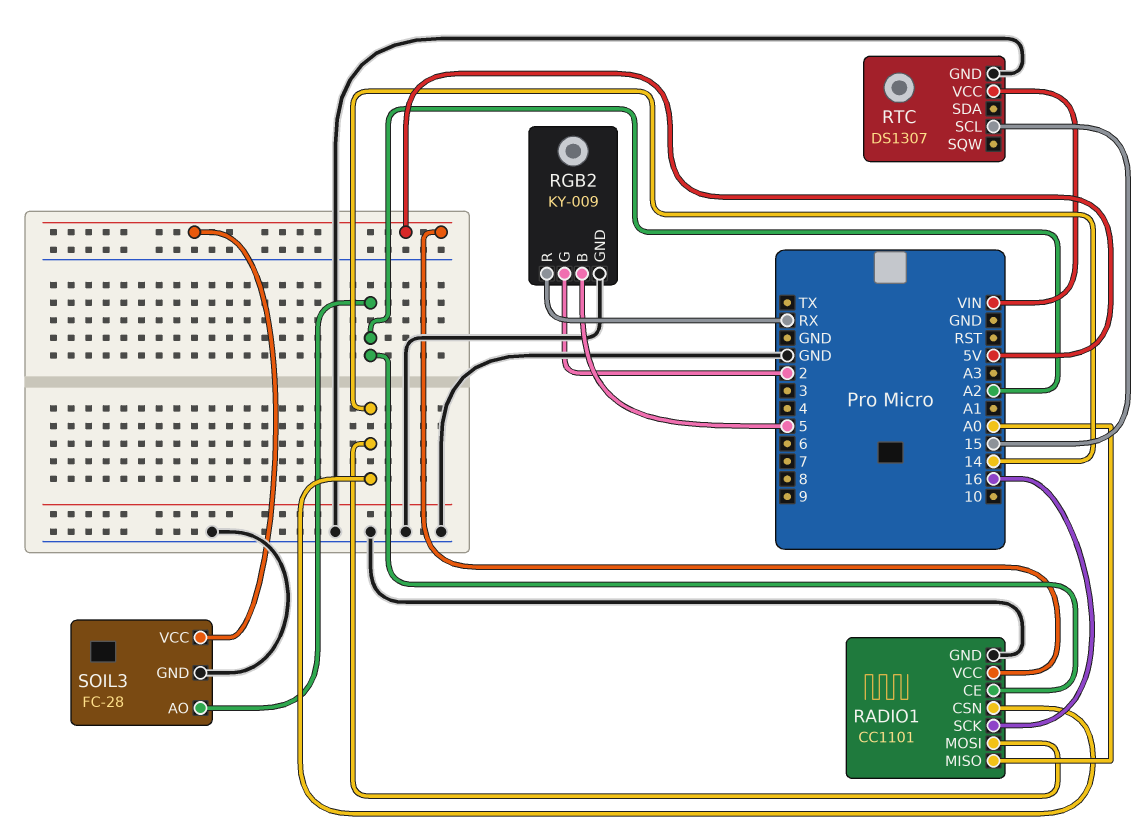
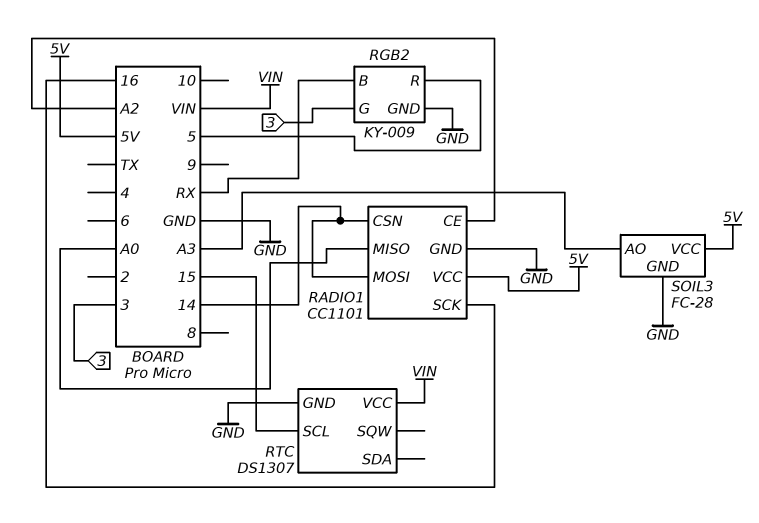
RGB2 pin B: 5 -> RX
RGB2 pin G: 2 -> 3
RGB2 pin R: RX -> 5
SOIL3 pin AO: A2 -> A3

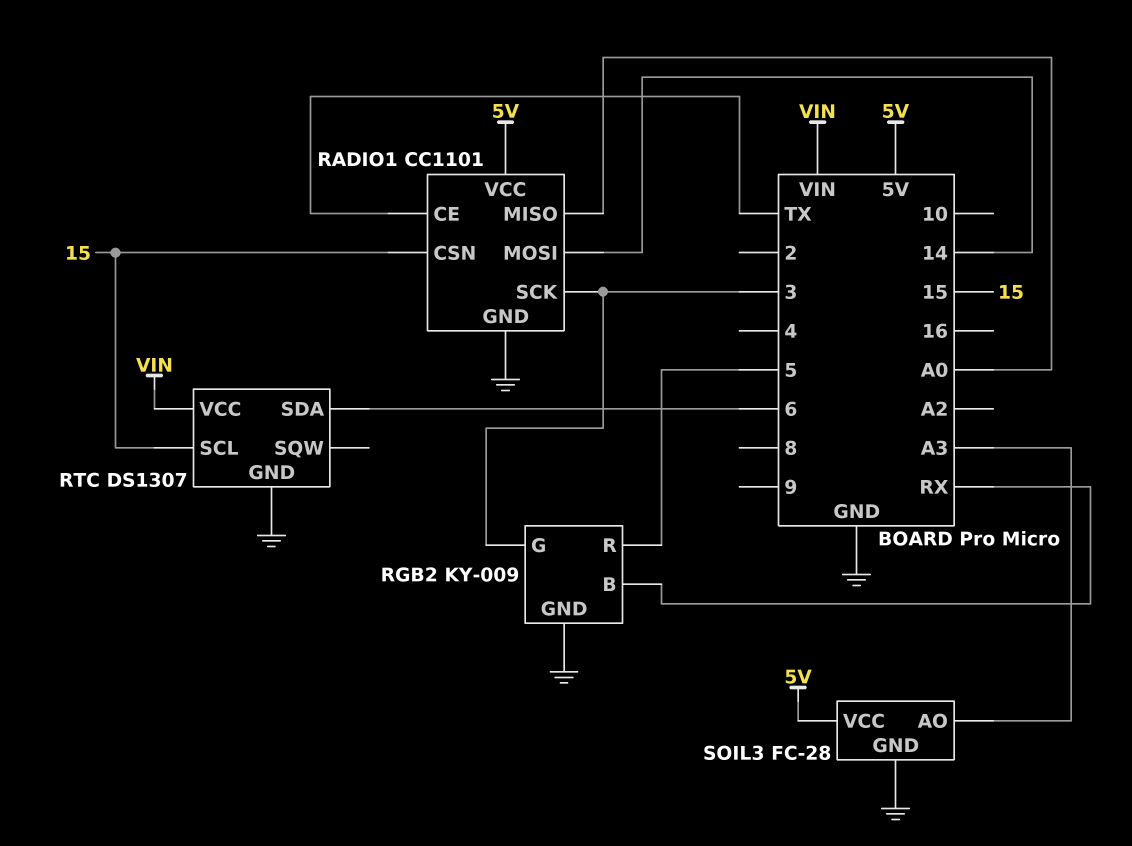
RADIO1 pin CE: A2 -> TX
RADIO1 pin CSN: 14 -> 15
RADIO1 pin SCK: 16 -> 3
RTC pin SDA: none -> 6

